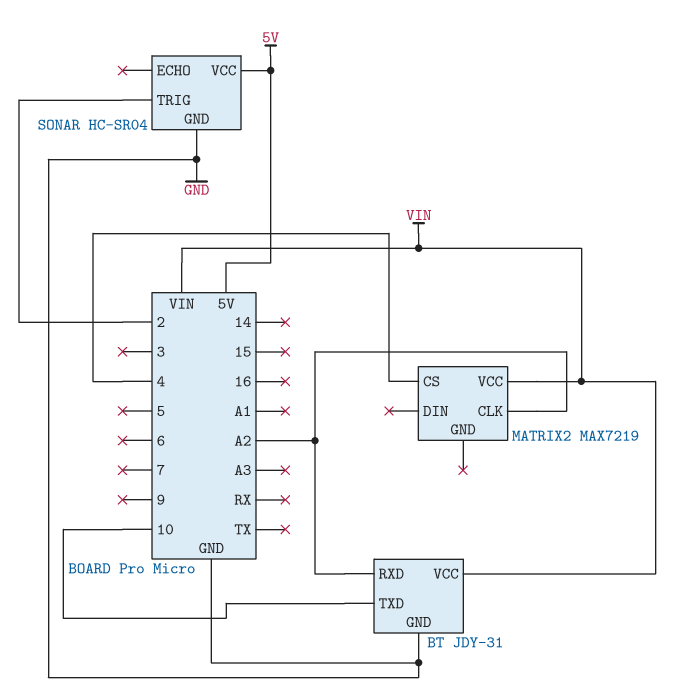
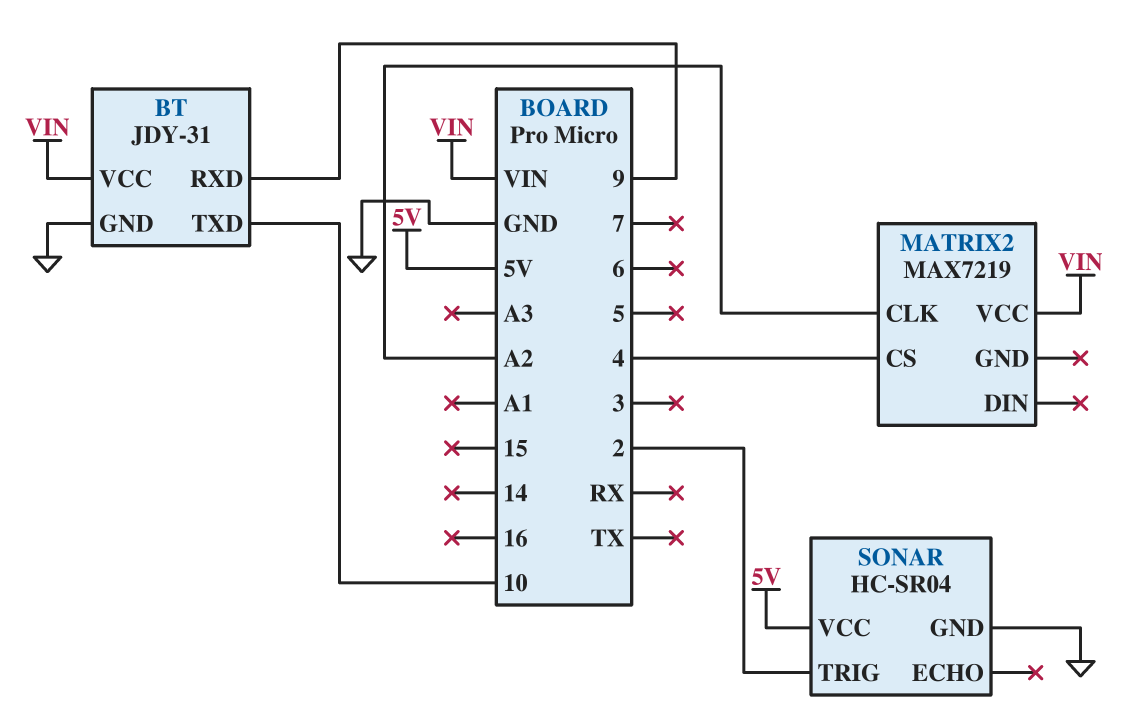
BT pin RXD: A2 -> 9

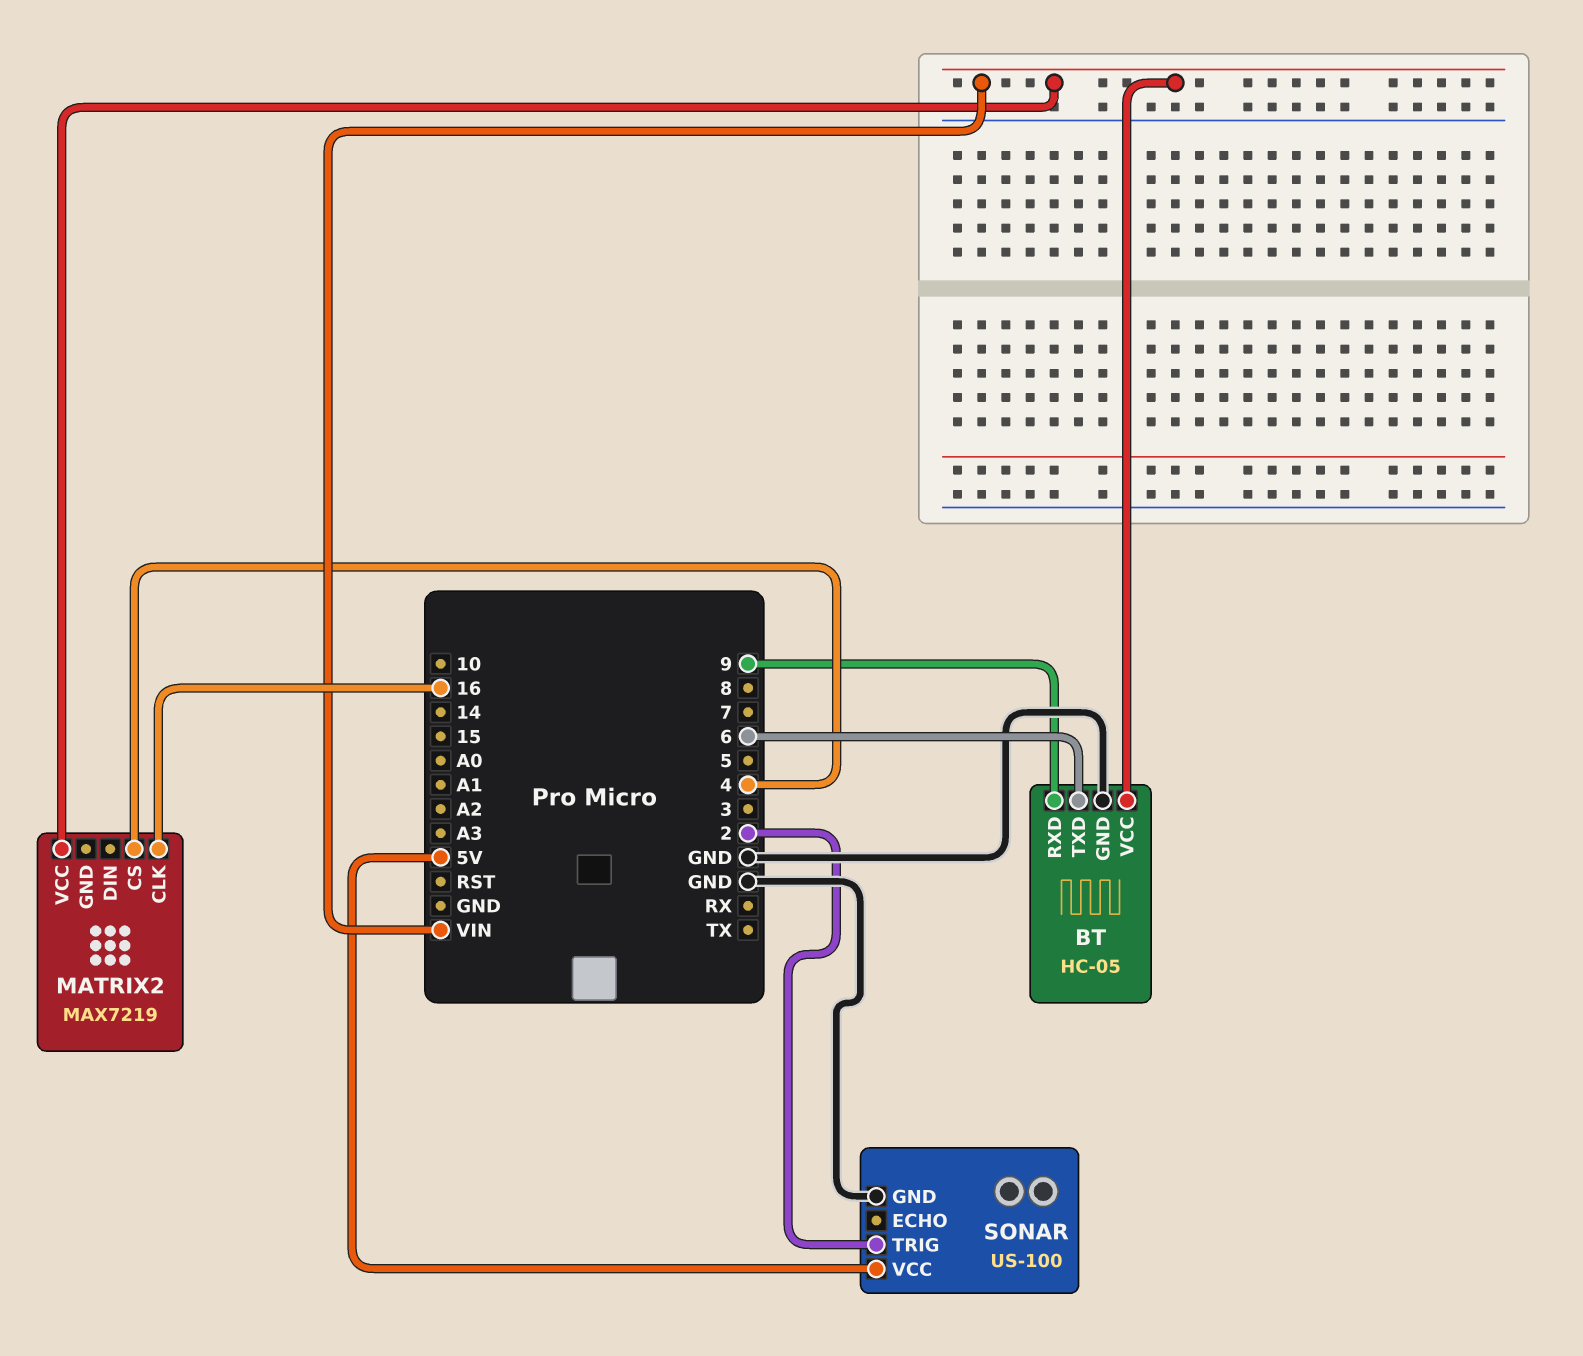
BT: JDY-31 -> HC-05
BT pin TXD: 10 -> 6
MATRIX2 pin CLK: A2 -> 16
SONAR: HC-SR04 -> US-100

